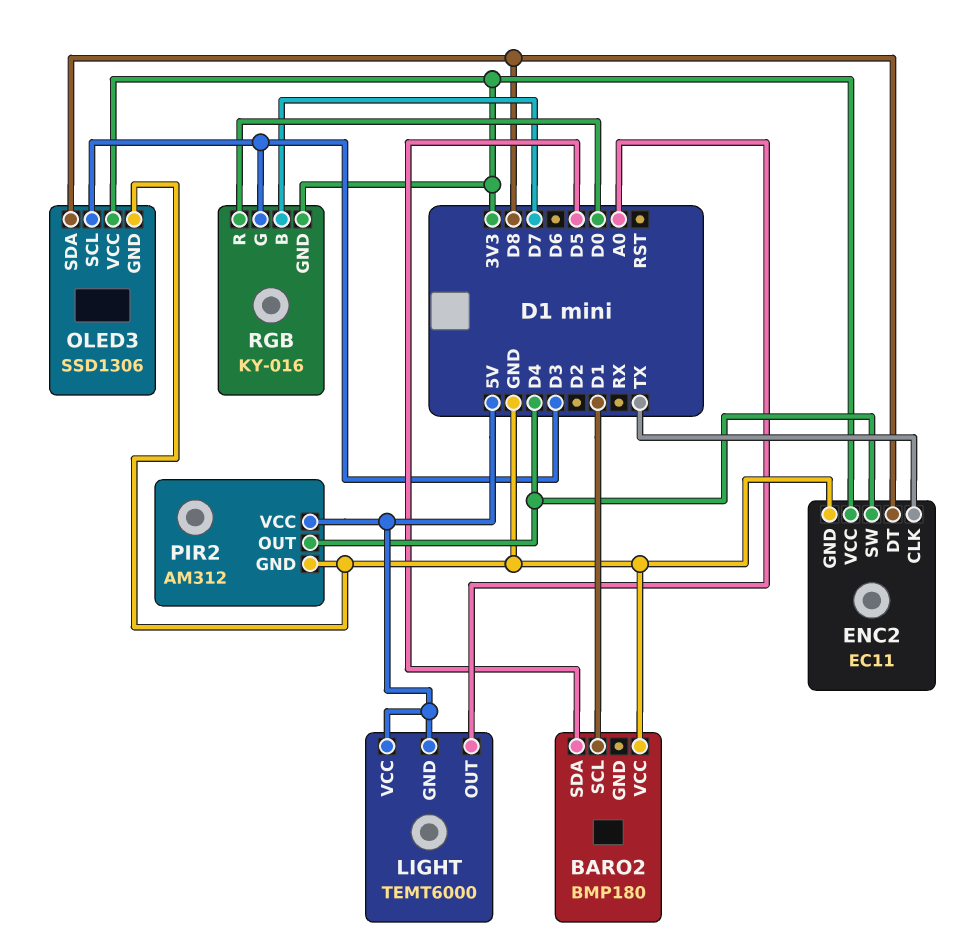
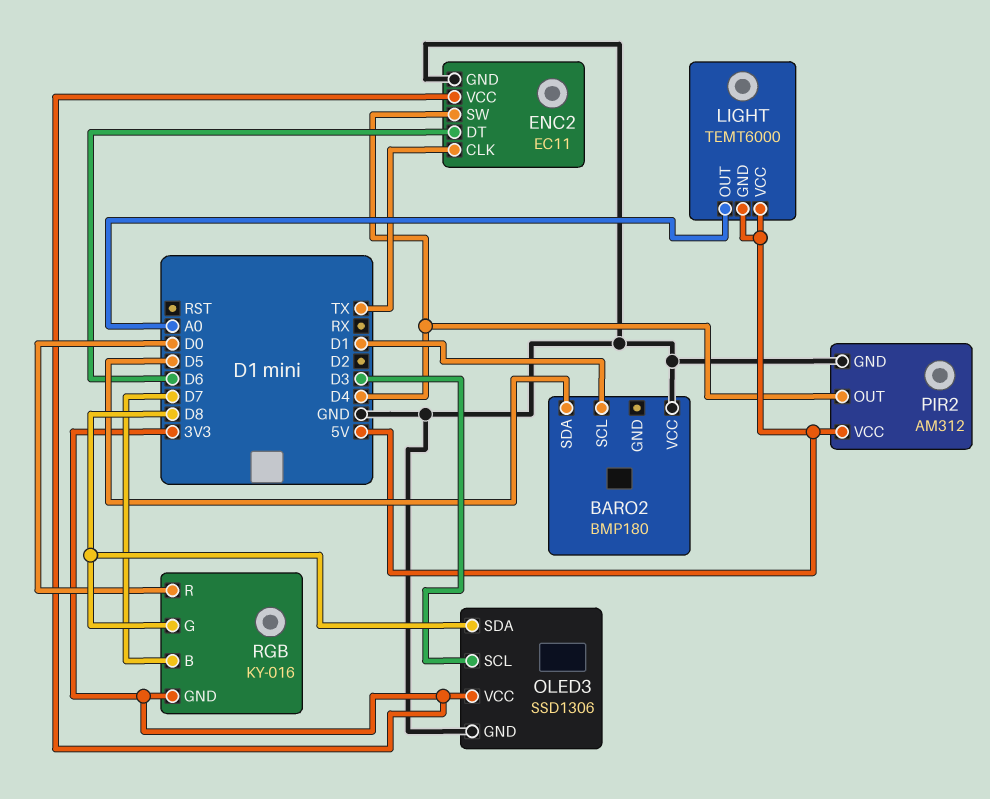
ENC2 pin DT: D8 -> D6
RGB pin G: D3 -> D8

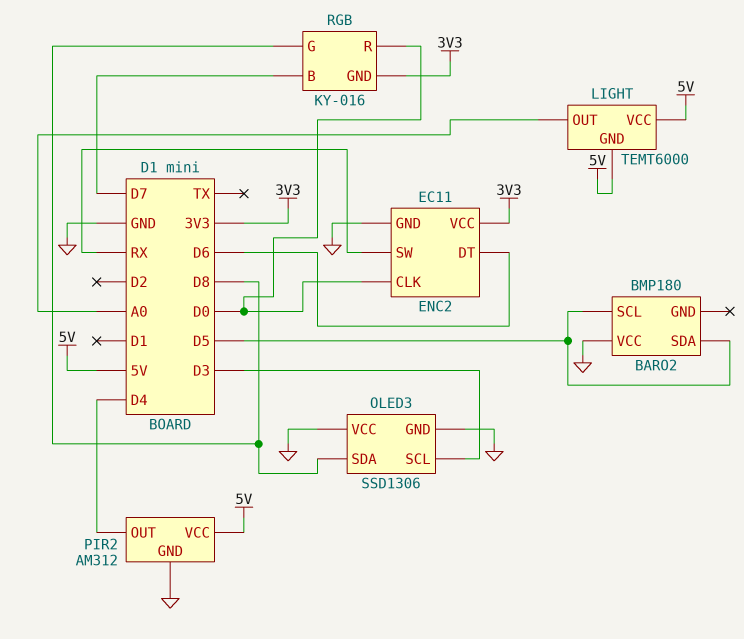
BARO2 pin SCL: D1 -> D5
ENC2 pin CLK: TX -> D0
ENC2 pin SW: D4 -> RX
OLED3 pin VCC: 3V3 -> GND

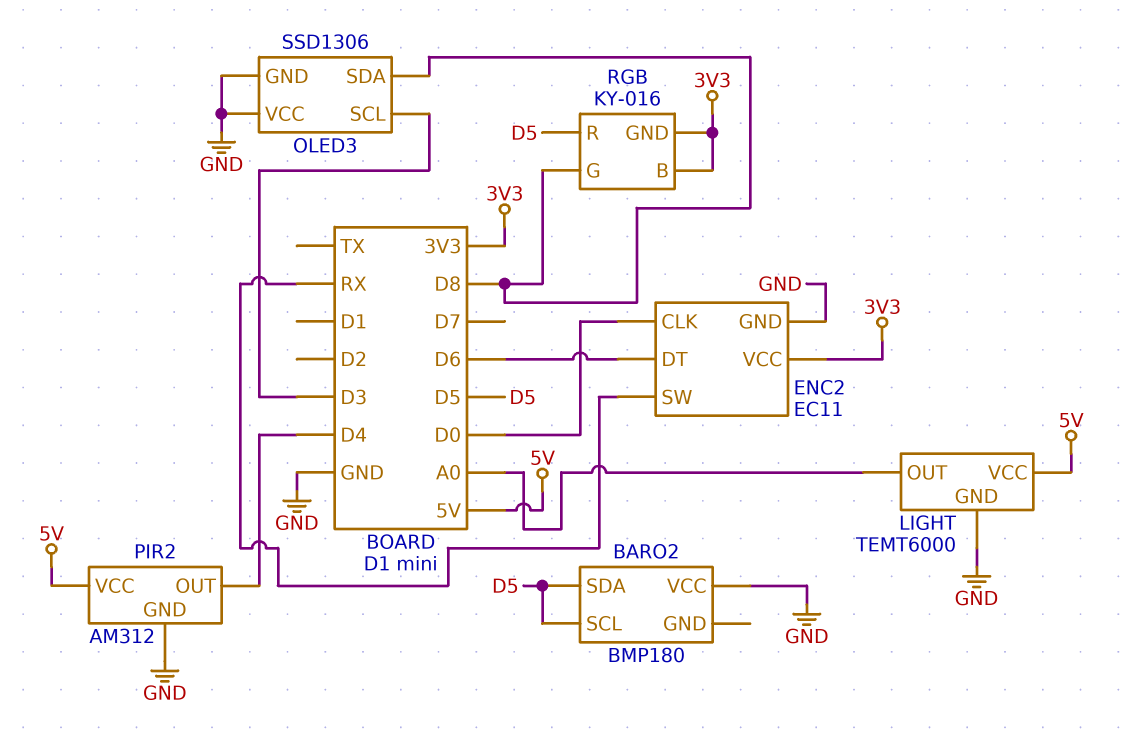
LIGHT pin GND: 5V -> GND
RGB pin B: D7 -> 3V3
RGB pin R: D0 -> D5

